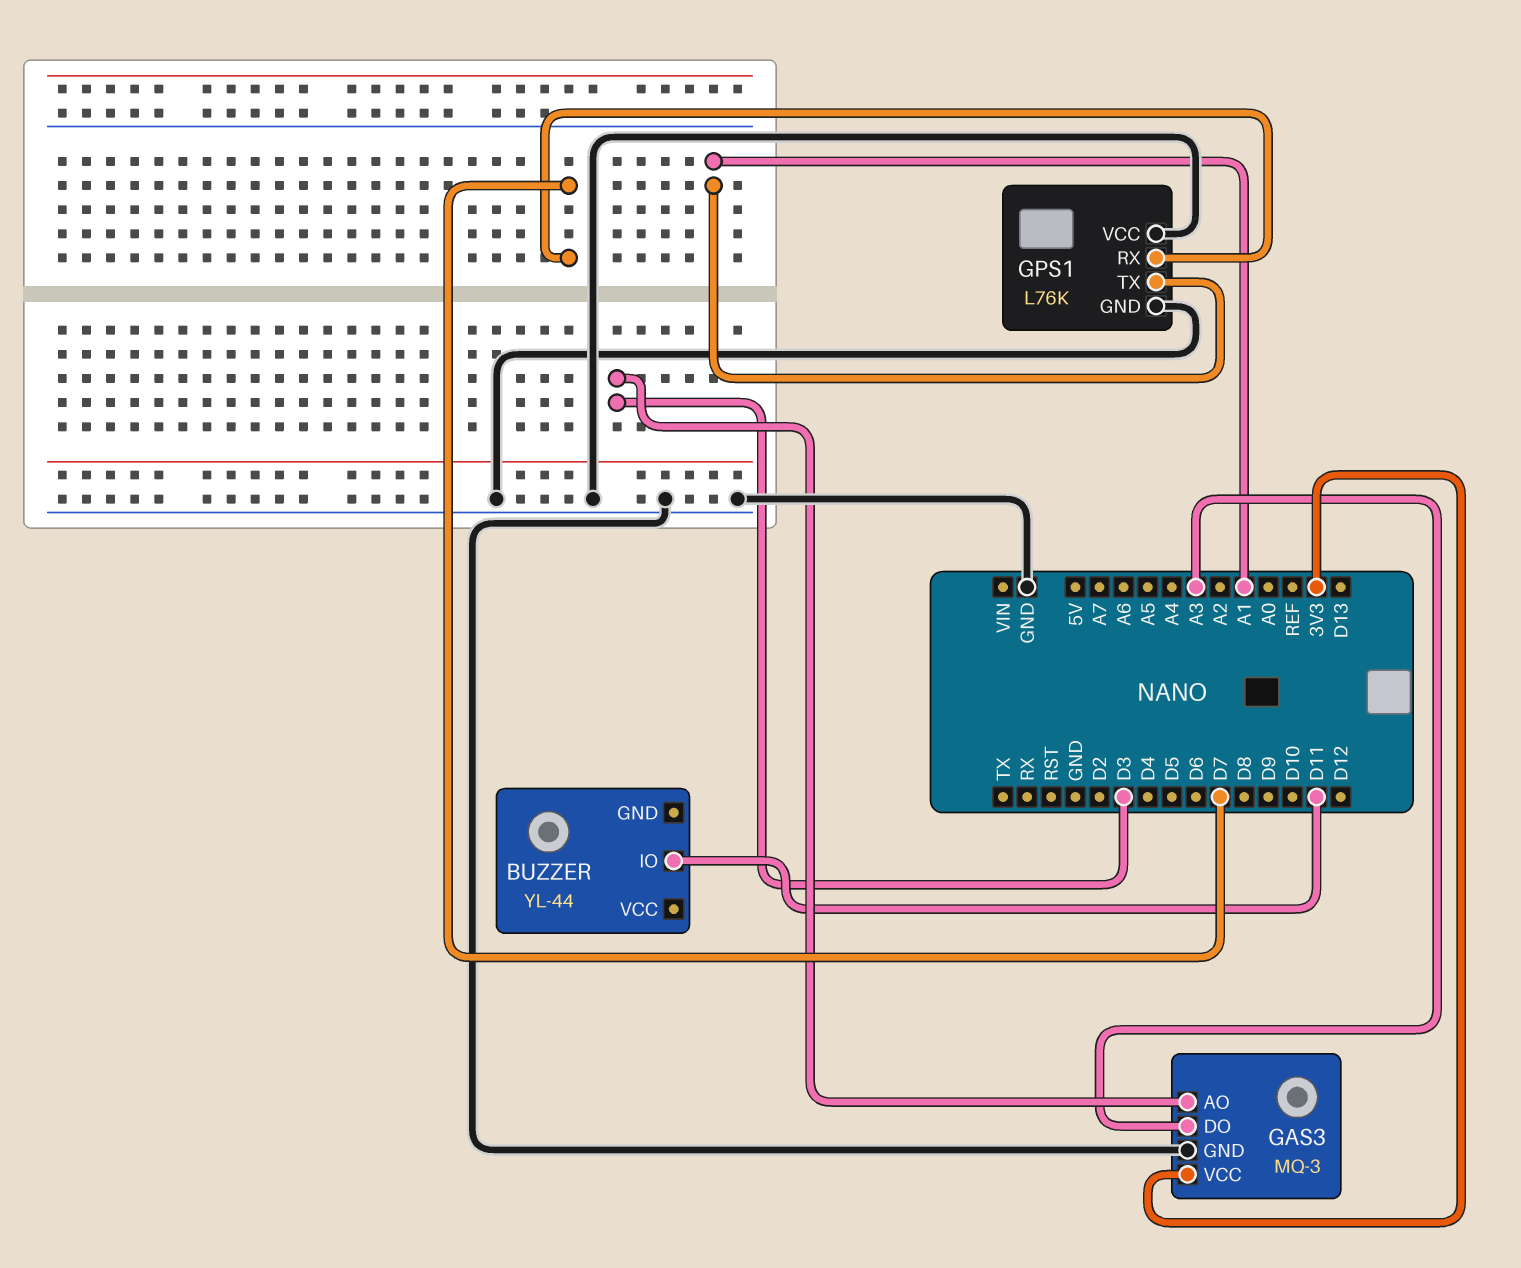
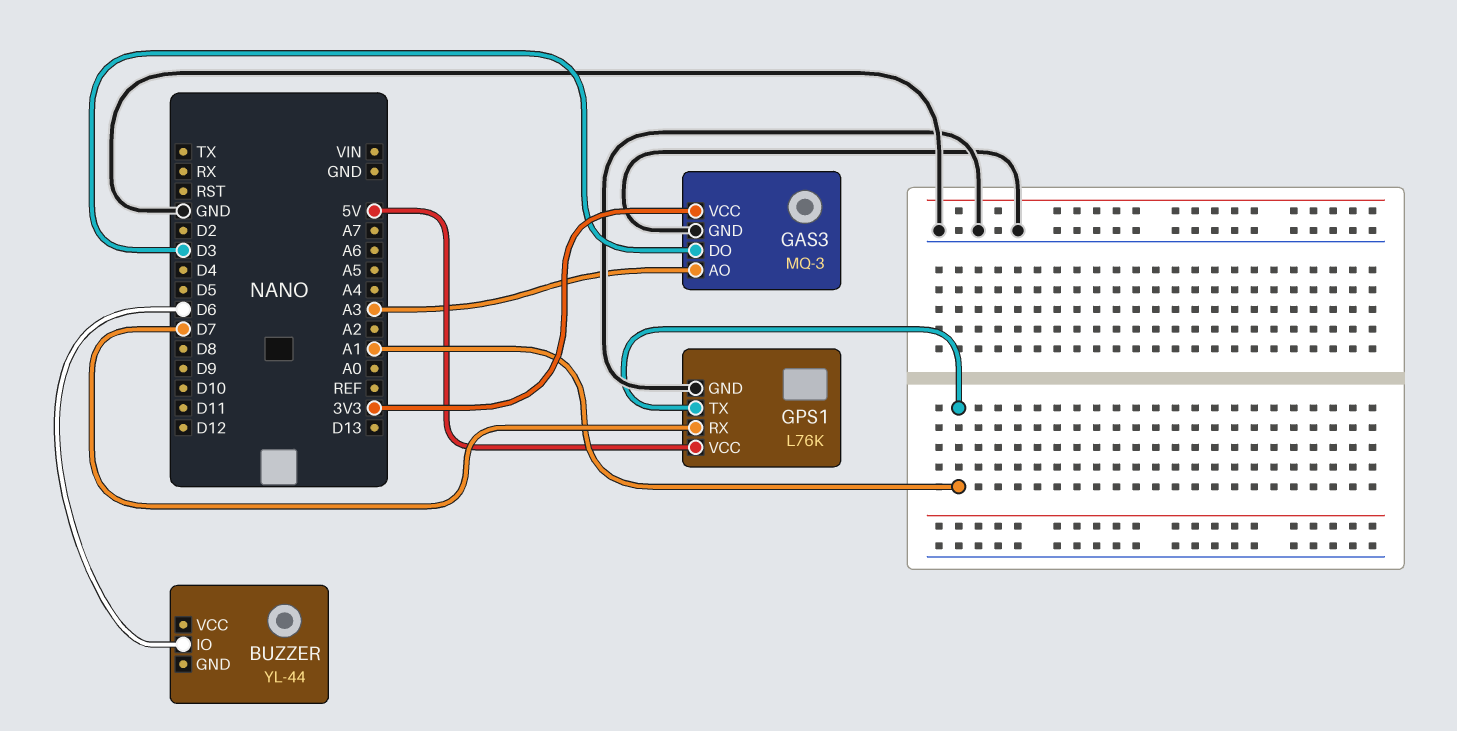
BUZZER pin IO: D11 -> D6
GAS3 pin AO: D3 -> A3
GAS3 pin DO: A3 -> D3
GPS1 pin VCC: GND -> 5V

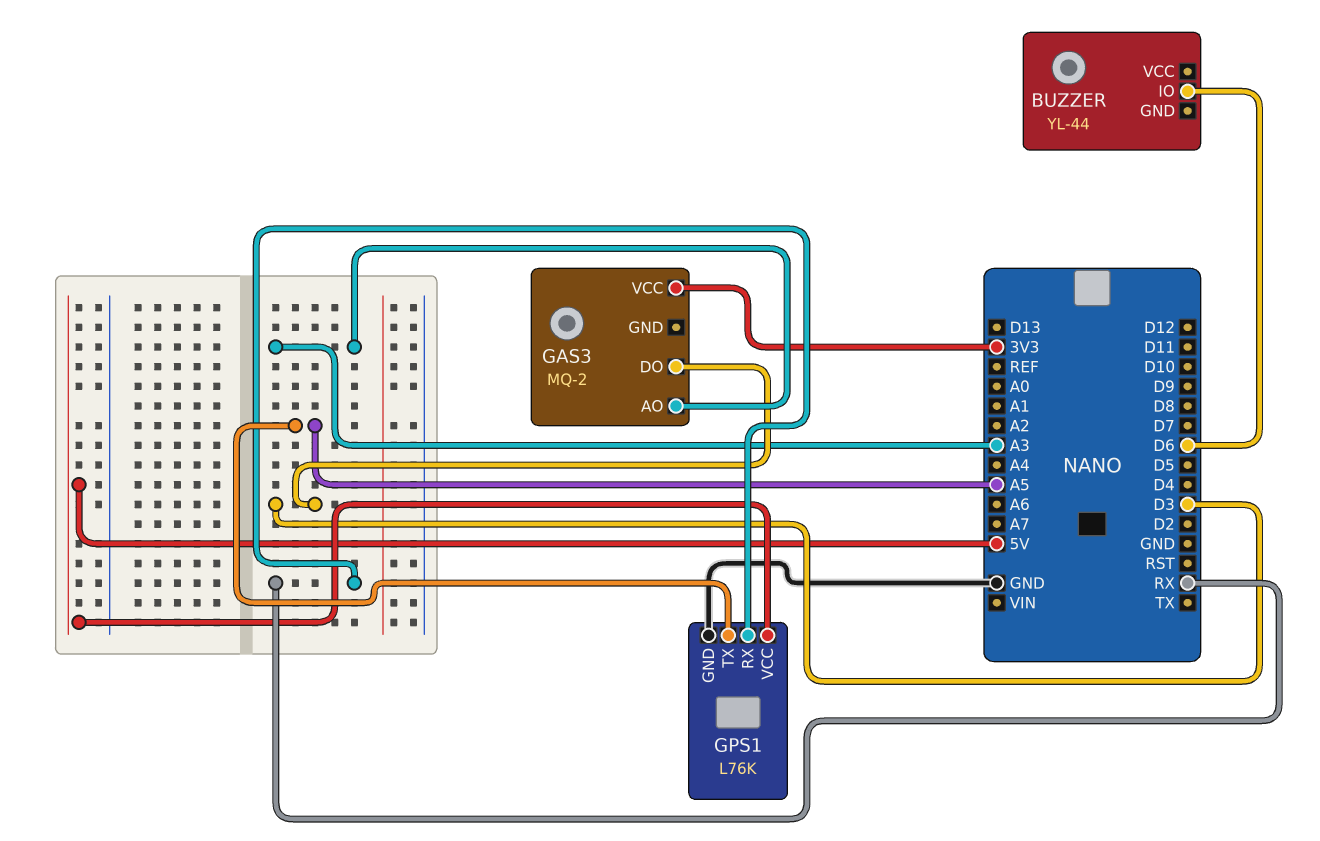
GAS3: MQ-3 -> MQ-2
GAS3 pin GND: GND -> none
GPS1 pin RX: D7 -> RX
GPS1 pin TX: A1 -> A5

